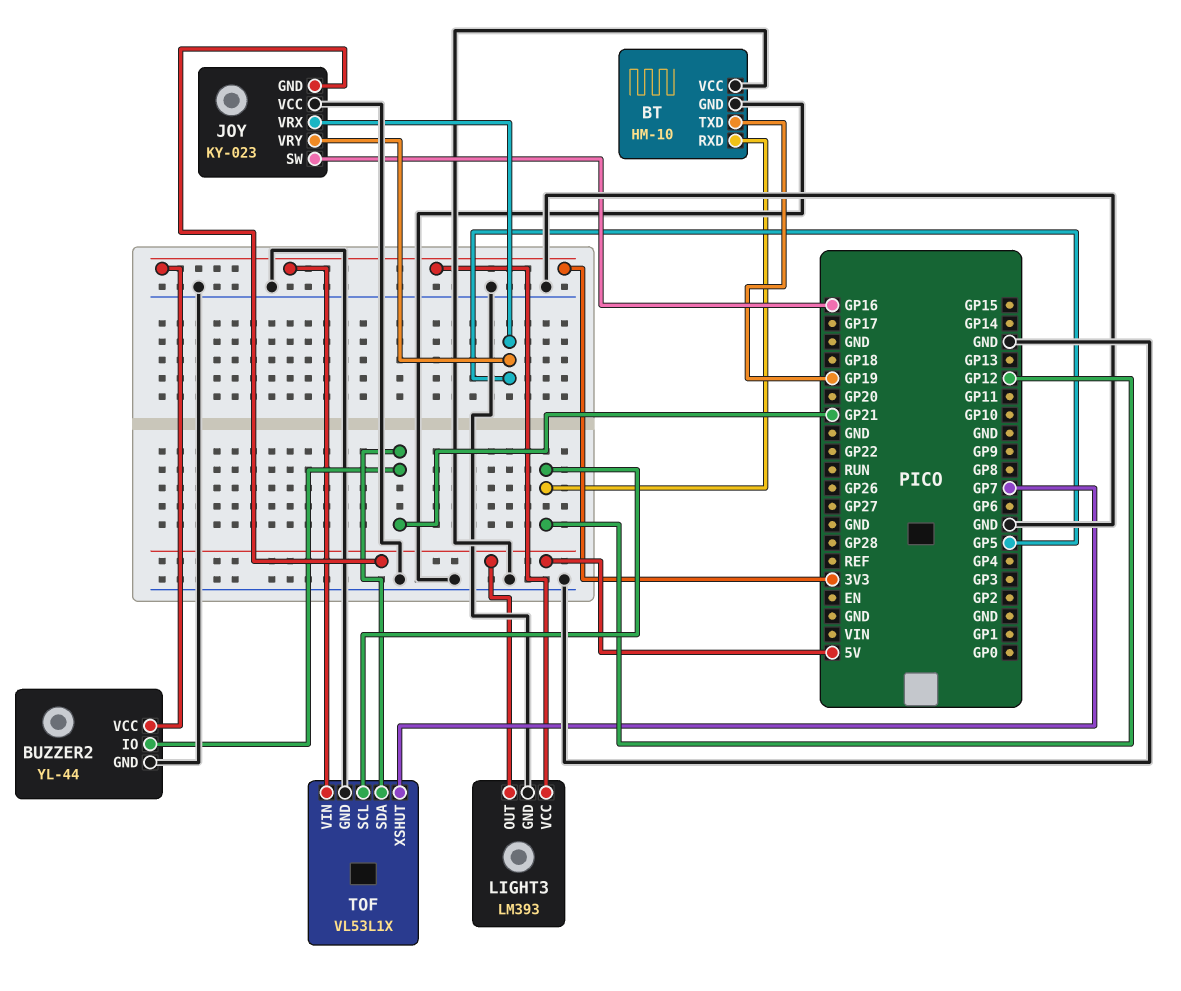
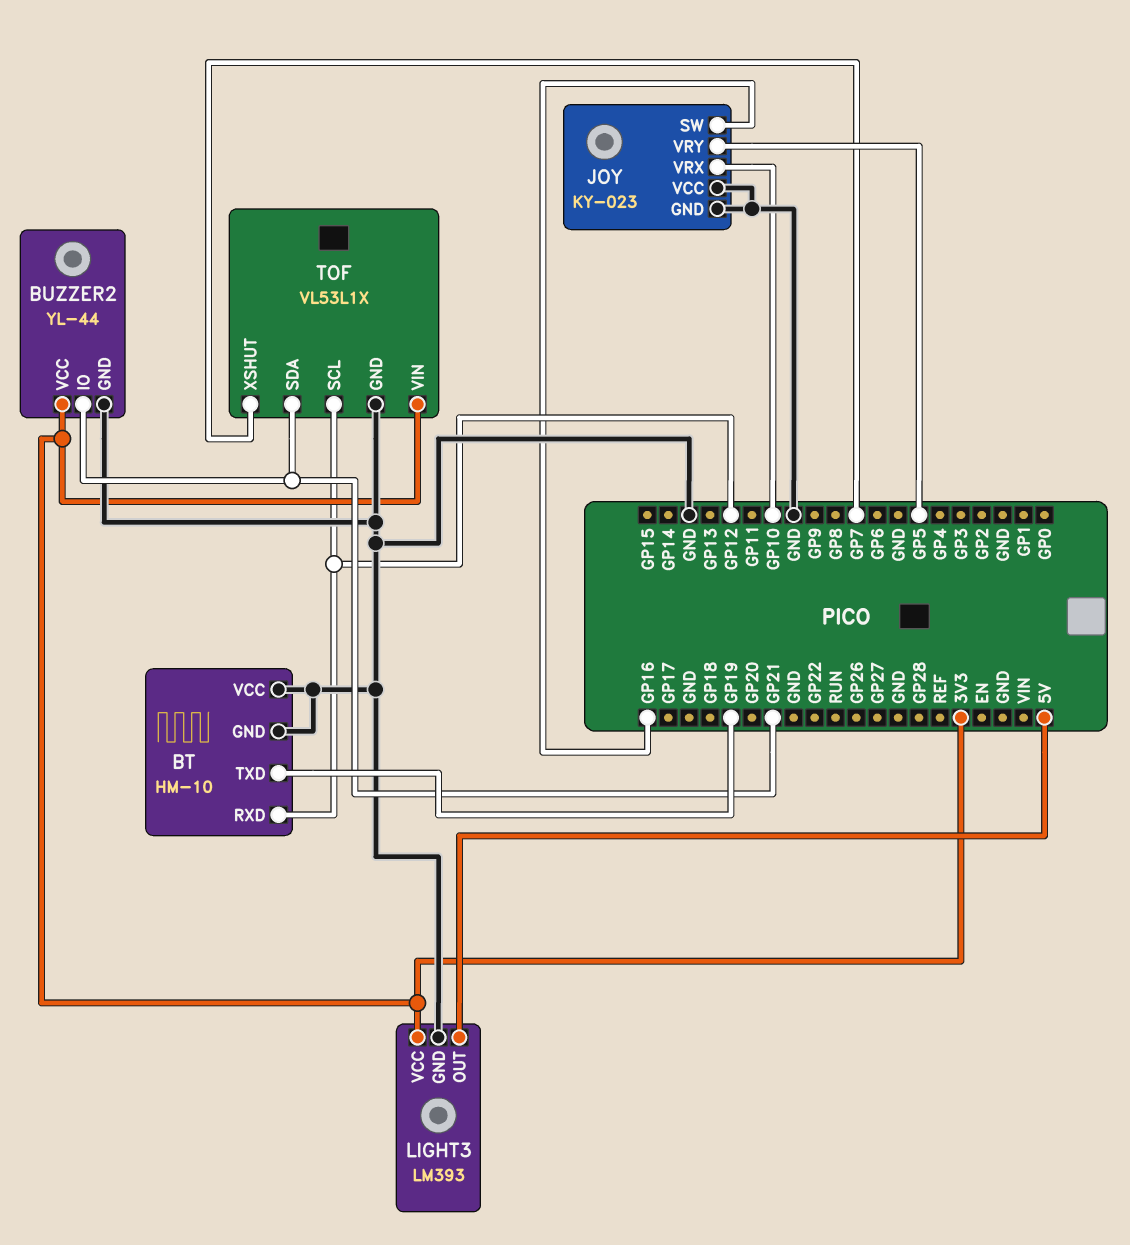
JOY pin GND: 5V -> GND
JOY pin VRX: GP5 -> GP10

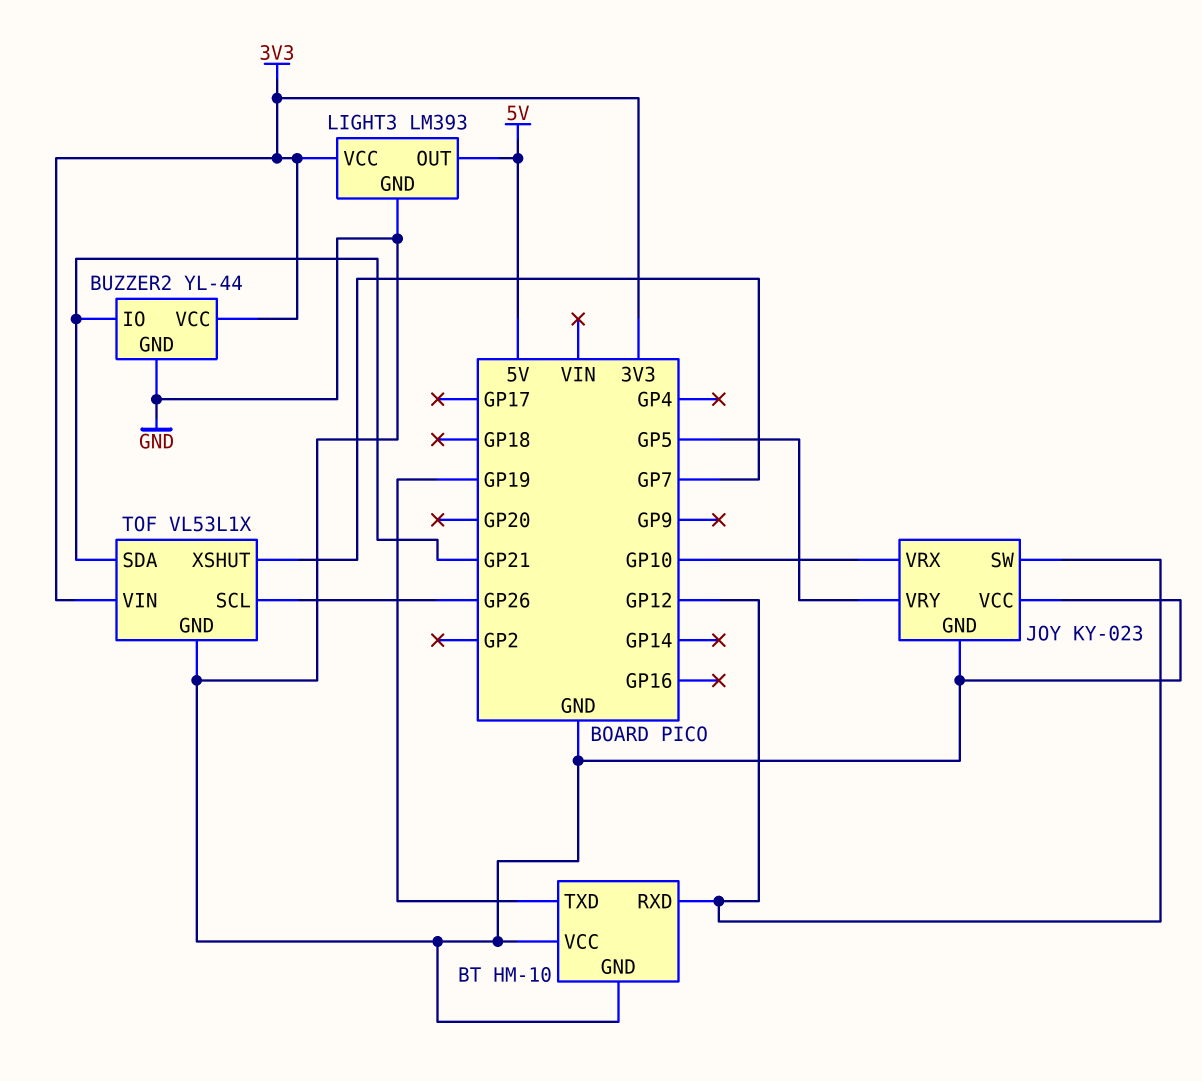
JOY pin SW: GP16 -> GP12
TOF pin SCL: GP12 -> GP26

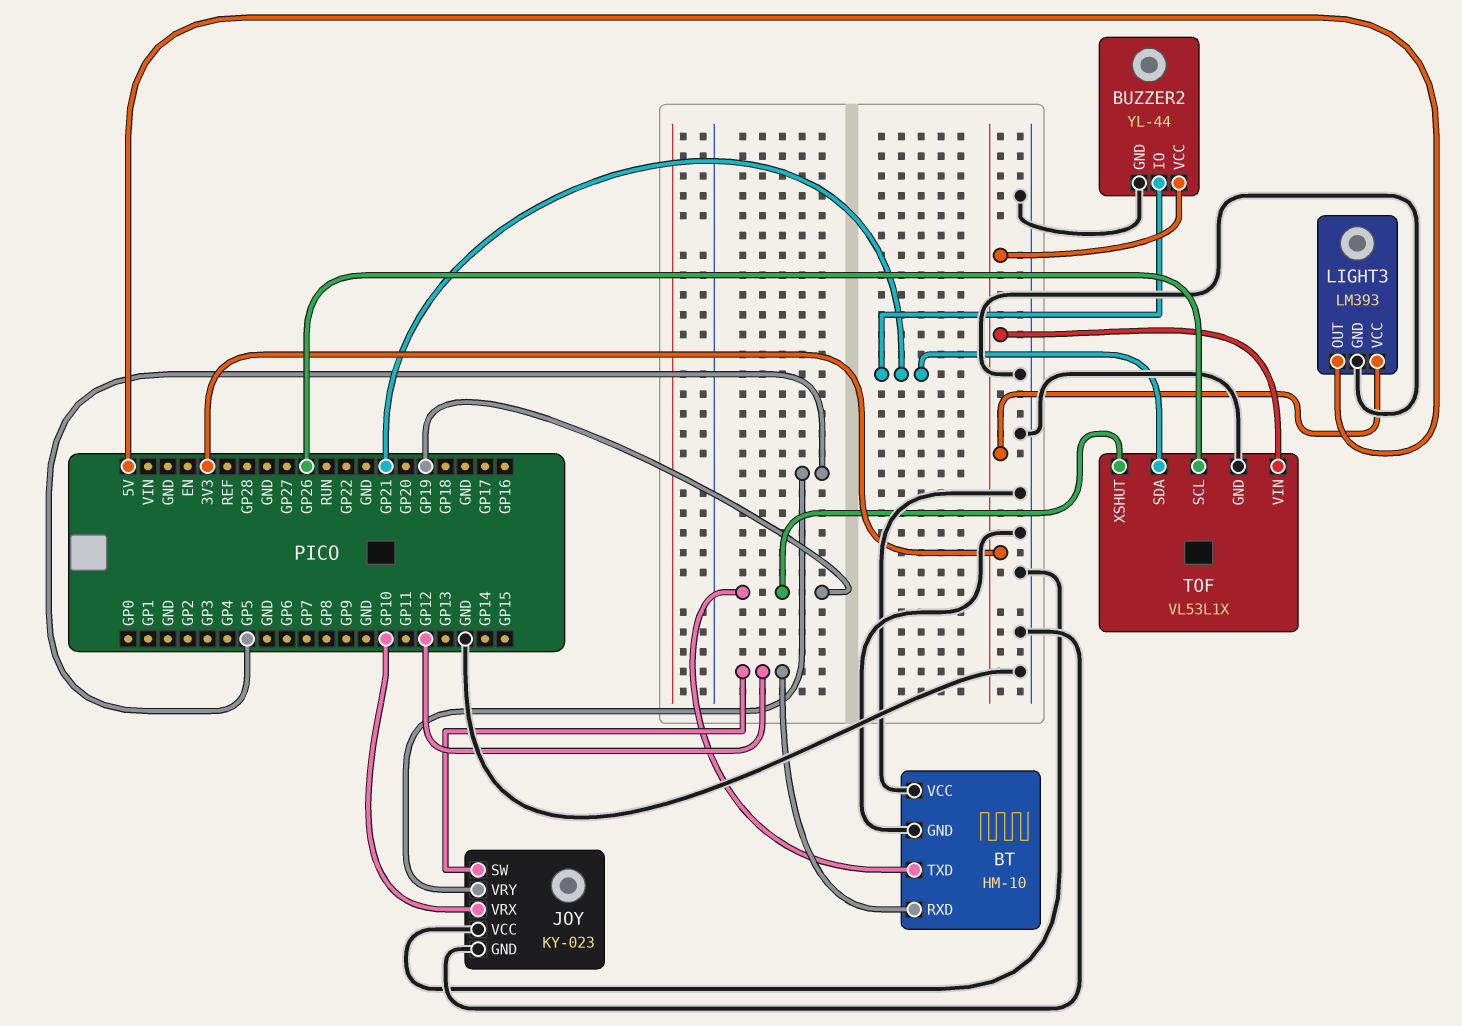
TOF pin XSHUT: GP7 -> GP19

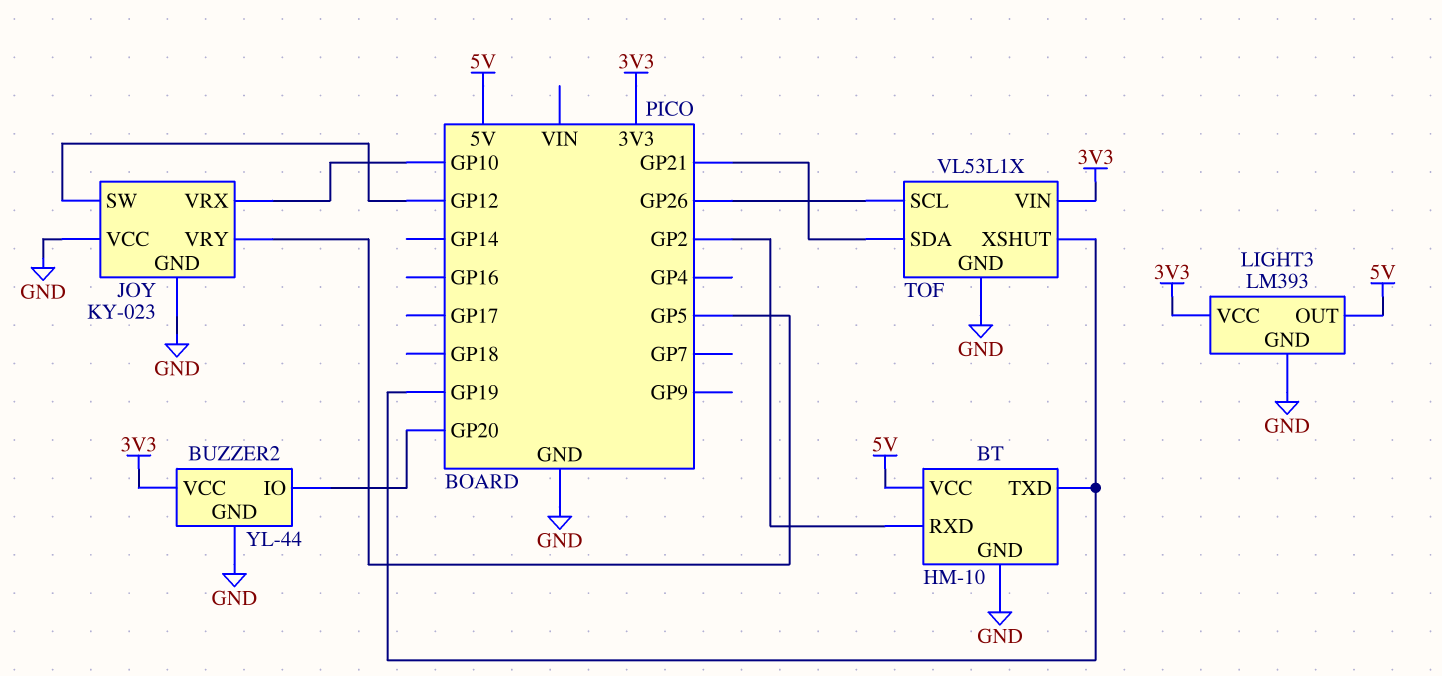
BT pin RXD: GP12 -> GP2
BT pin VCC: GND -> 5V
BUZZER2 pin IO: GP21 -> GP20

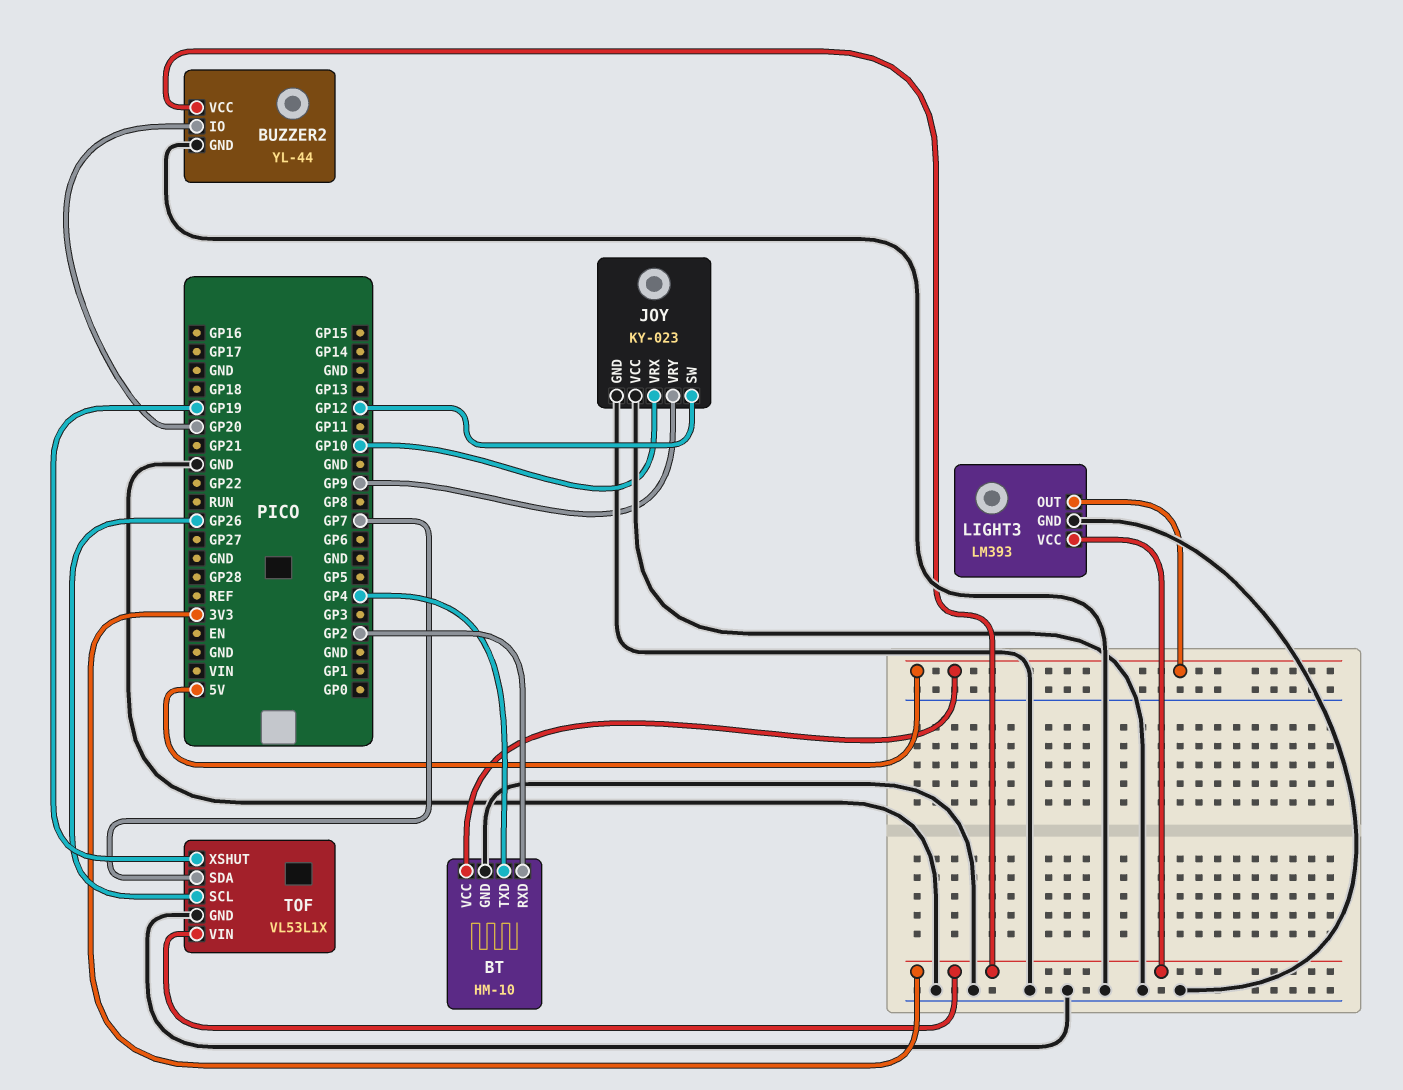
BT pin TXD: GP19 -> GP4
JOY pin VRY: GP5 -> GP9
TOF pin SDA: GP21 -> GP7

